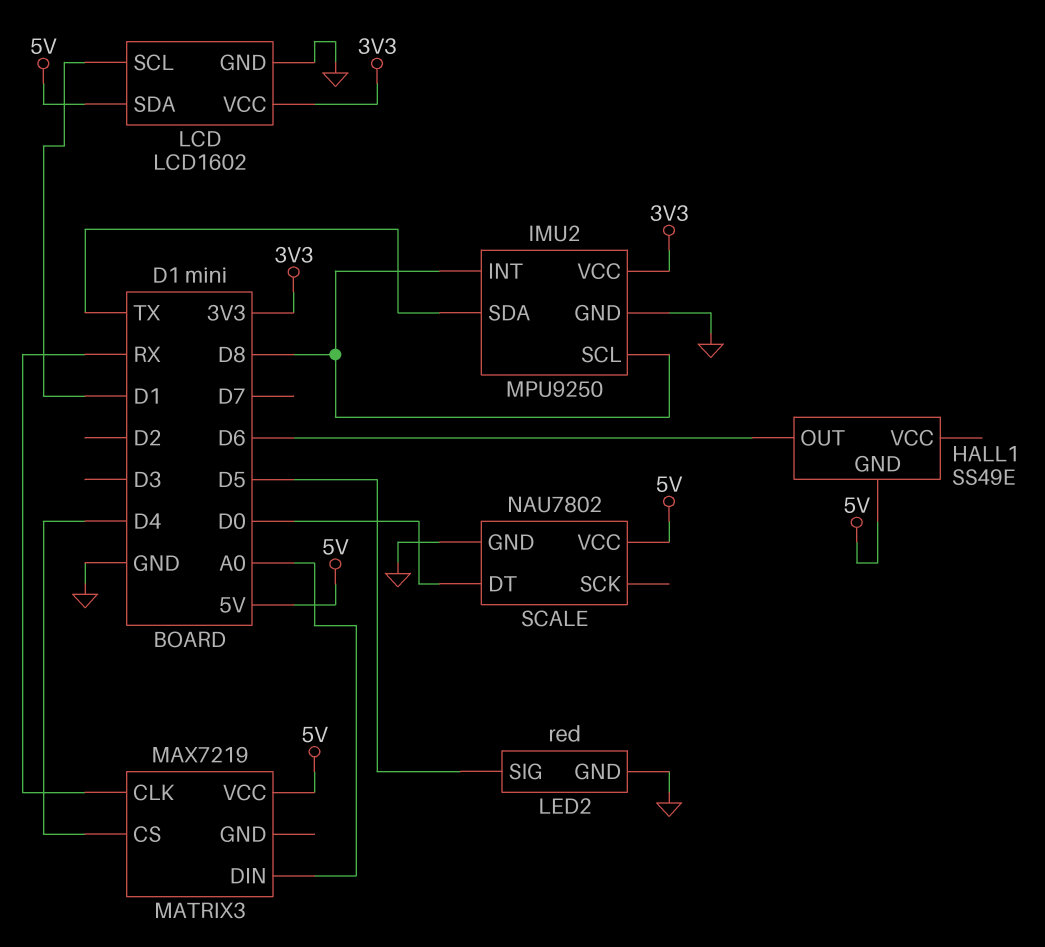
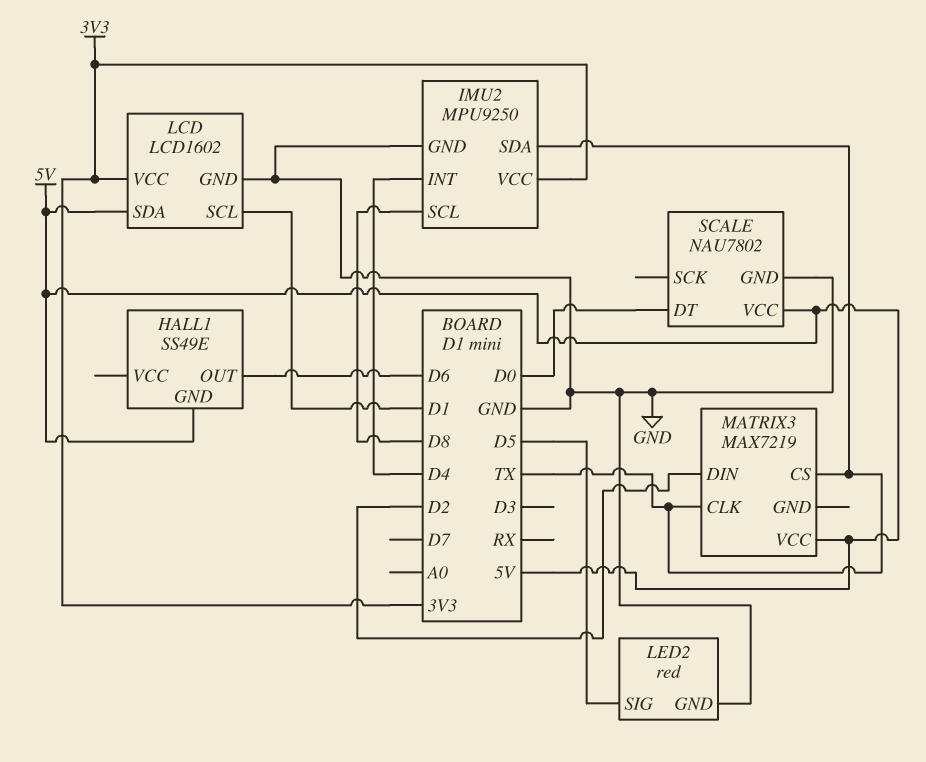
IMU2 pin INT: D8 -> D4
MATRIX3 pin CLK: RX -> TX
MATRIX3 pin CS: D4 -> TX
MATRIX3 pin DIN: A0 -> D2

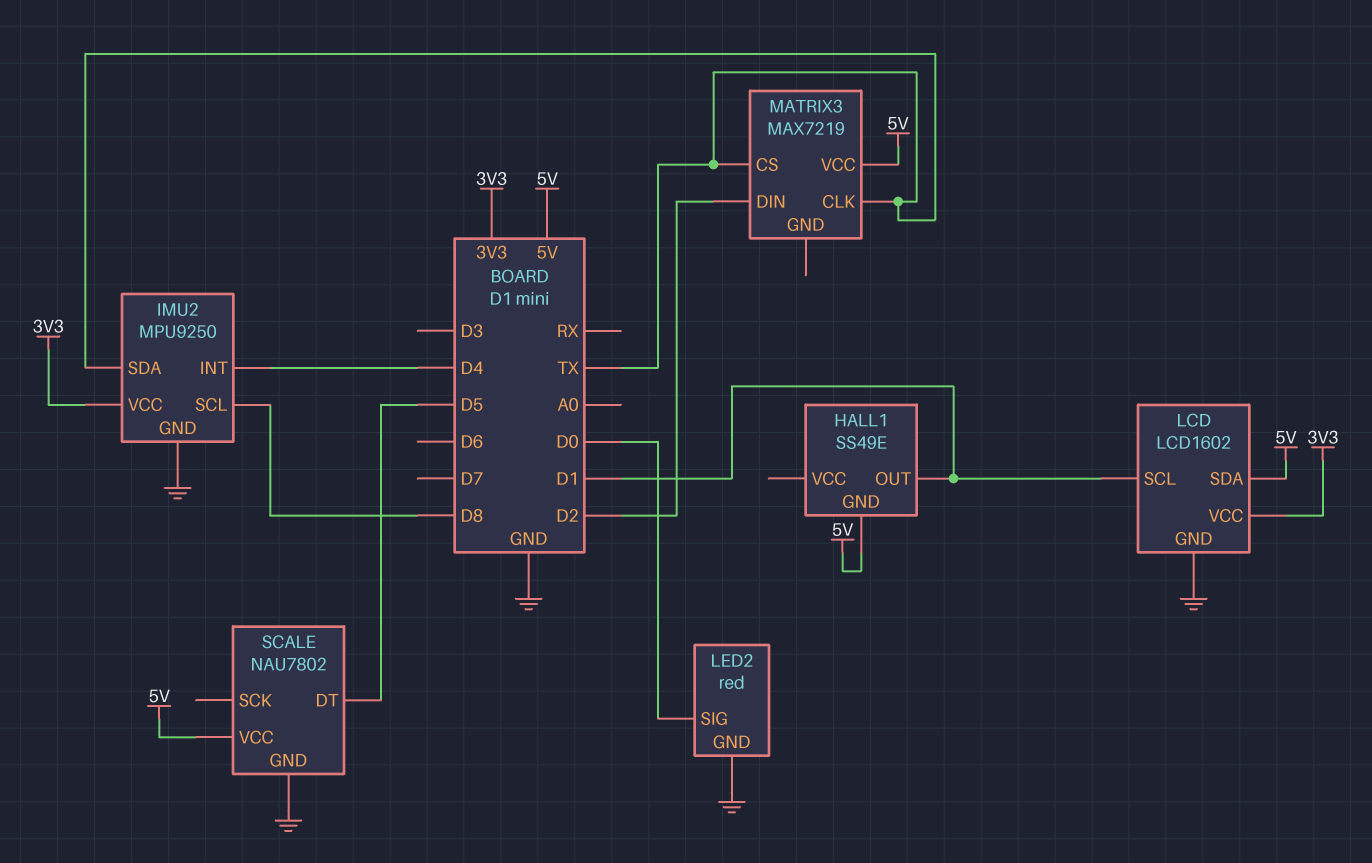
HALL1 pin OUT: D6 -> D1
LED2 pin SIG: D5 -> D0
SCALE pin DT: D0 -> D5

